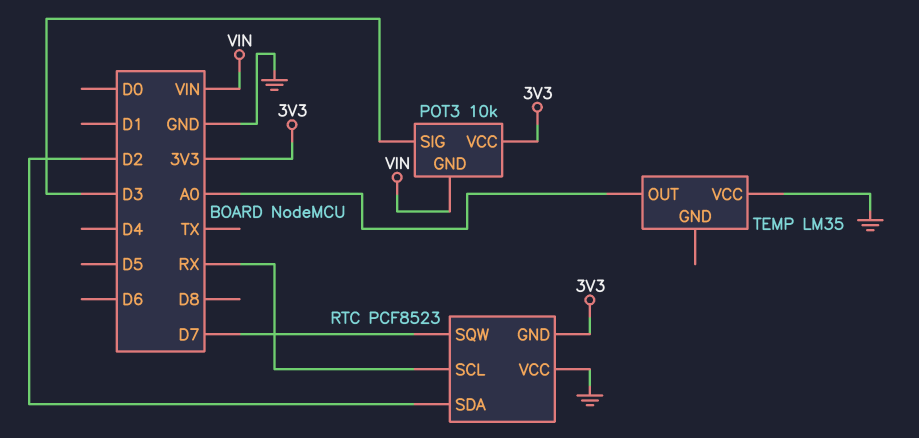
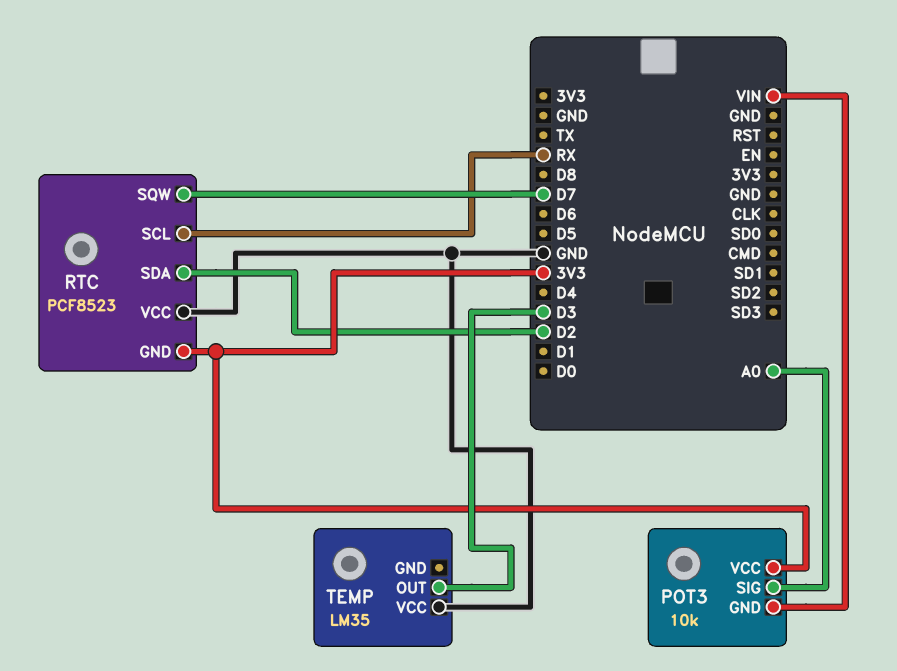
POT3 pin SIG: D3 -> A0
TEMP pin OUT: A0 -> D3

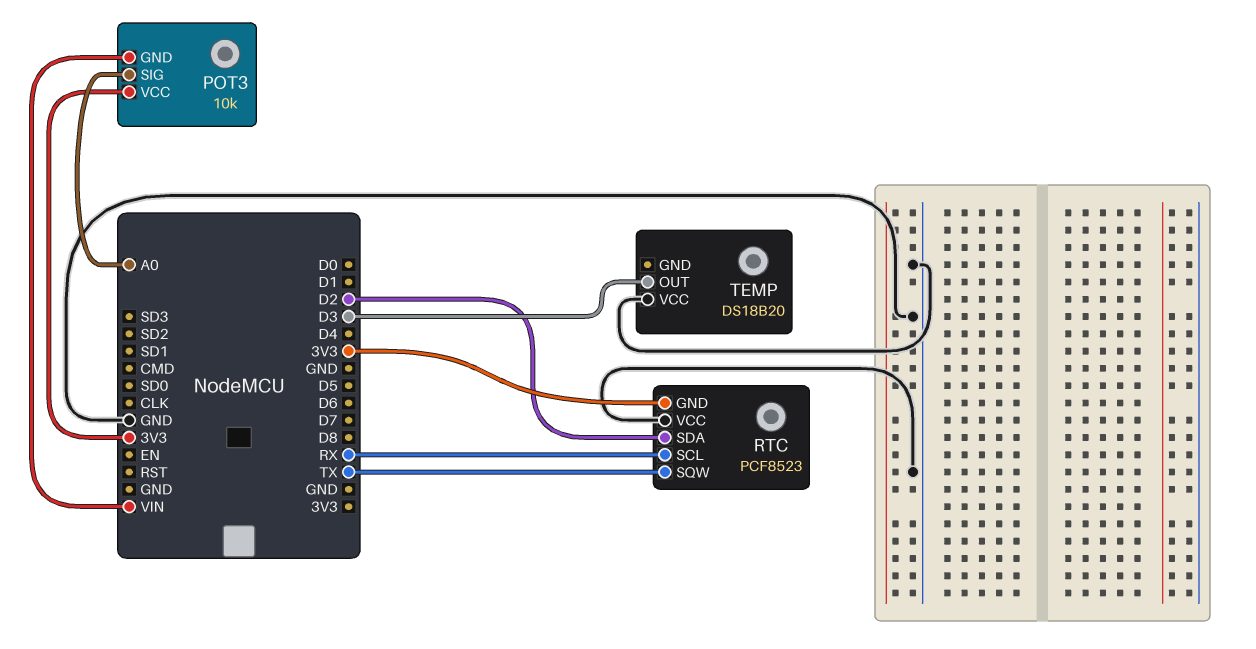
RTC pin SQW: D7 -> TX
TEMP: LM35 -> DS18B20

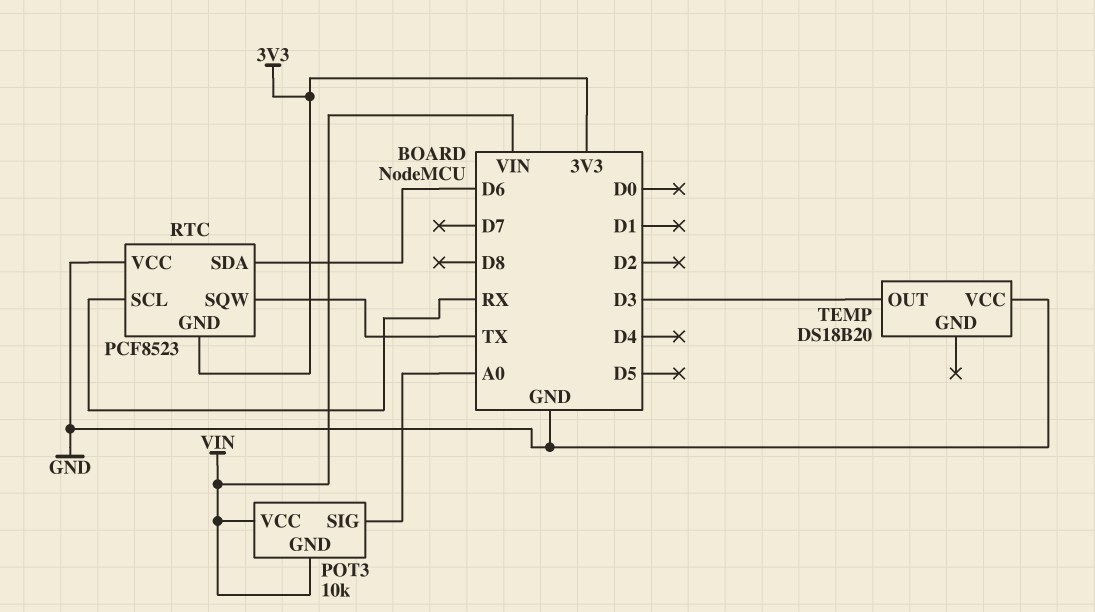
POT3 pin VCC: 3V3 -> VIN
RTC pin SDA: D2 -> D6

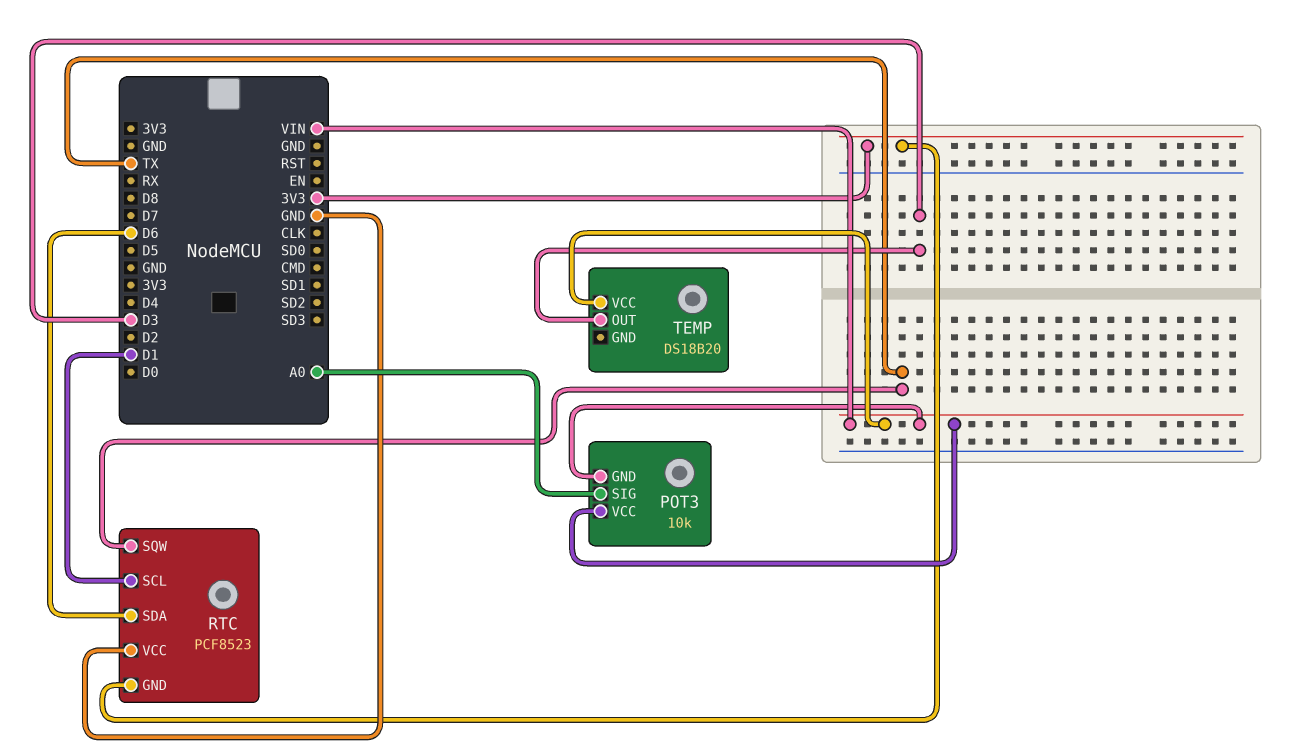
RTC pin SCL: RX -> D1
TEMP pin VCC: GND -> VIN

